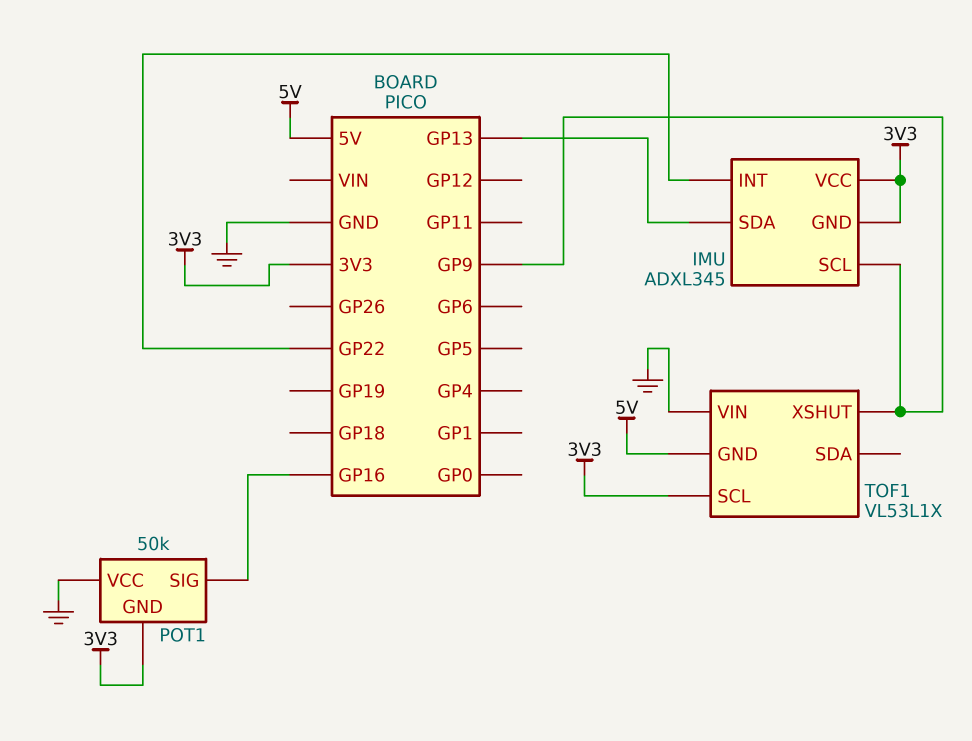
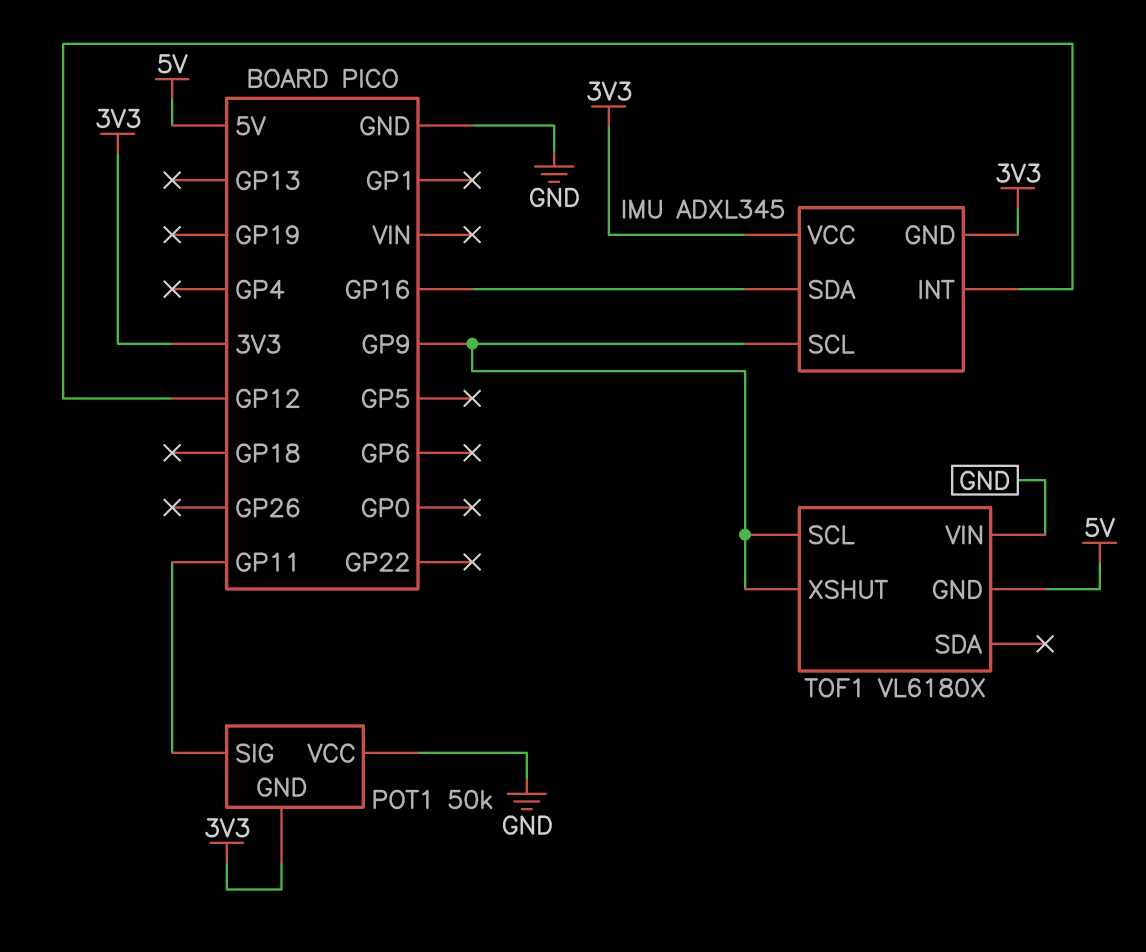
IMU pin INT: GP22 -> GP12
IMU pin SDA: GP13 -> GP16
POT1 pin SIG: GP16 -> GP11
TOF1: VL53L1X -> VL6180X
TOF1 pin SCL: 3V3 -> GP9

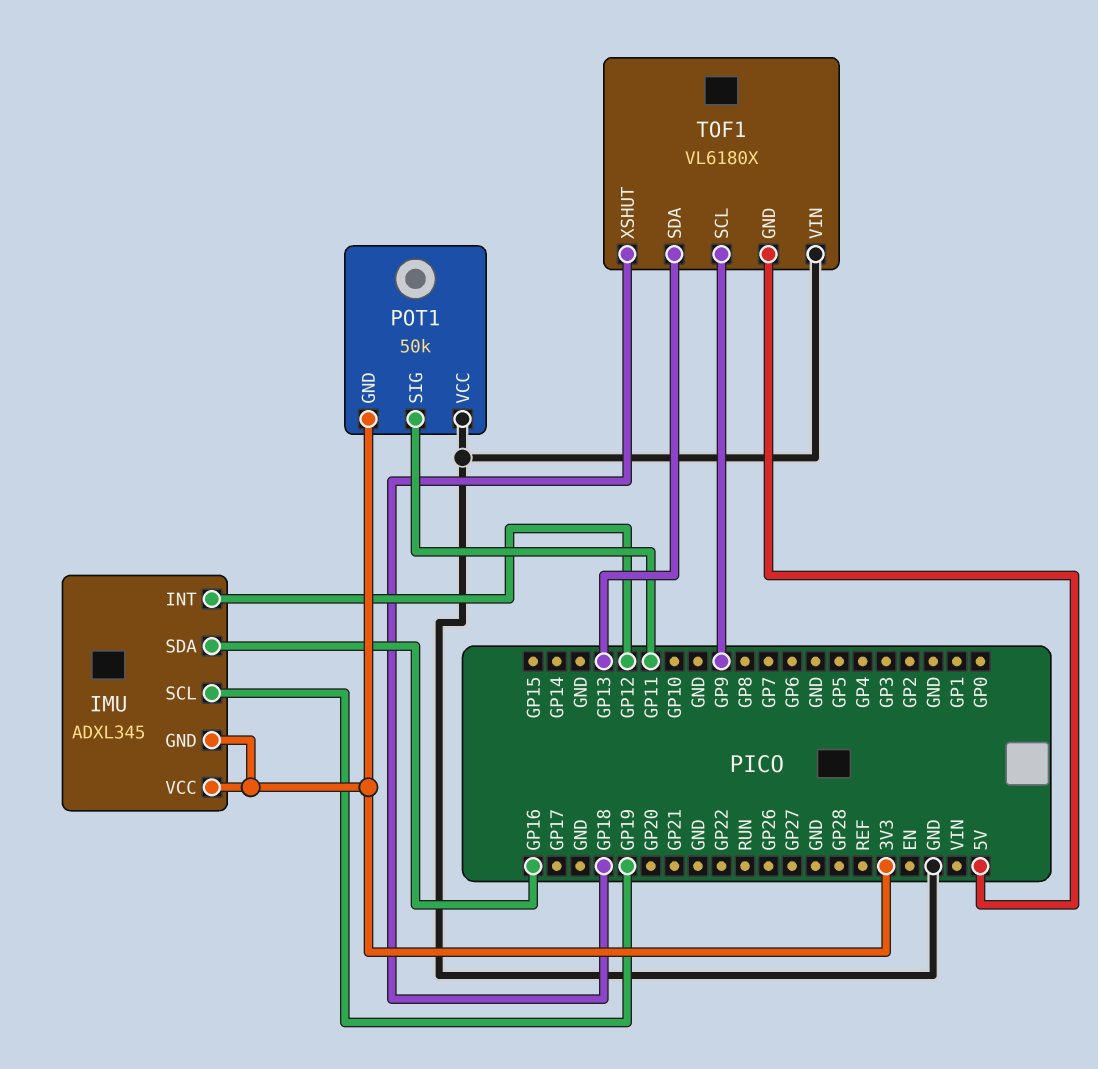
IMU pin SCL: GP9 -> GP19
TOF1 pin SDA: none -> GP13
TOF1 pin XSHUT: GP9 -> GP18

